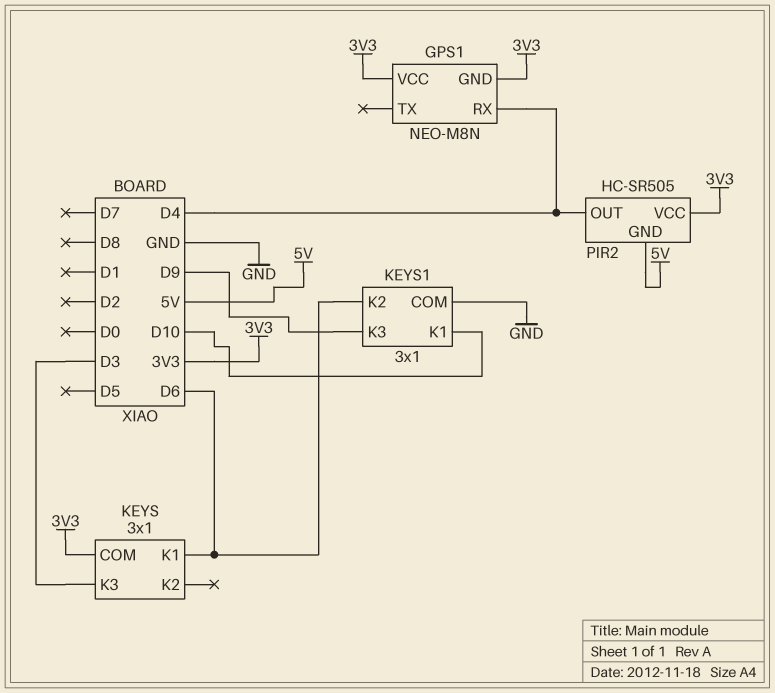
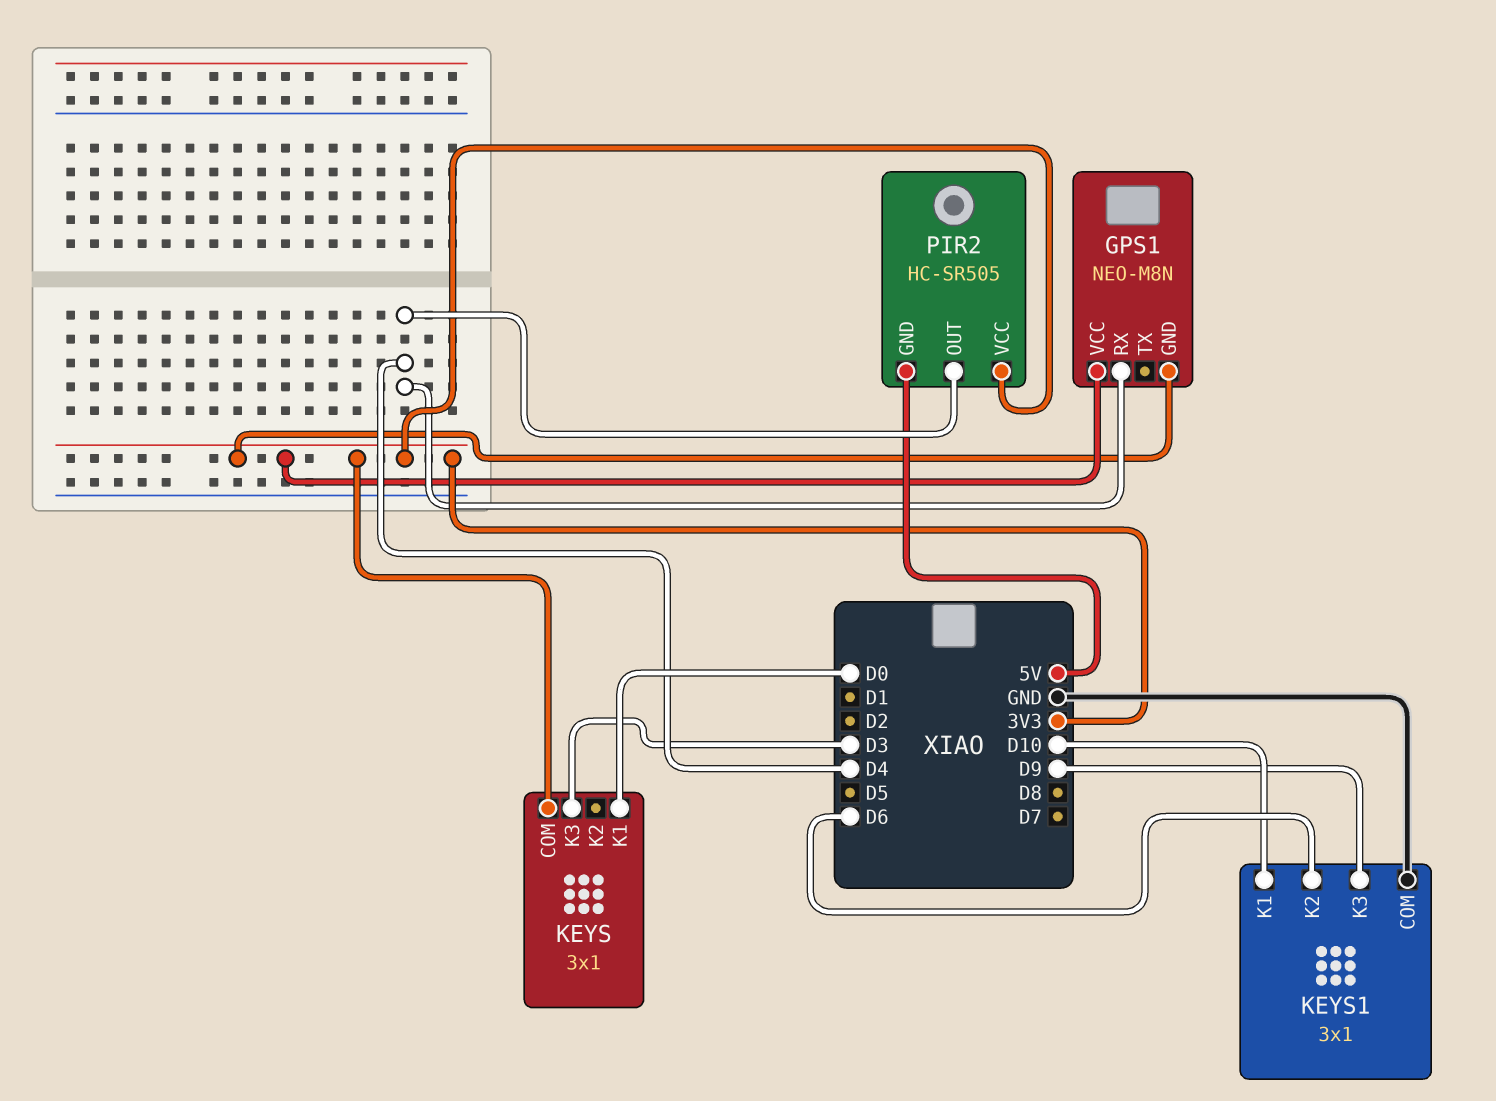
KEYS pin K1: D6 -> D0

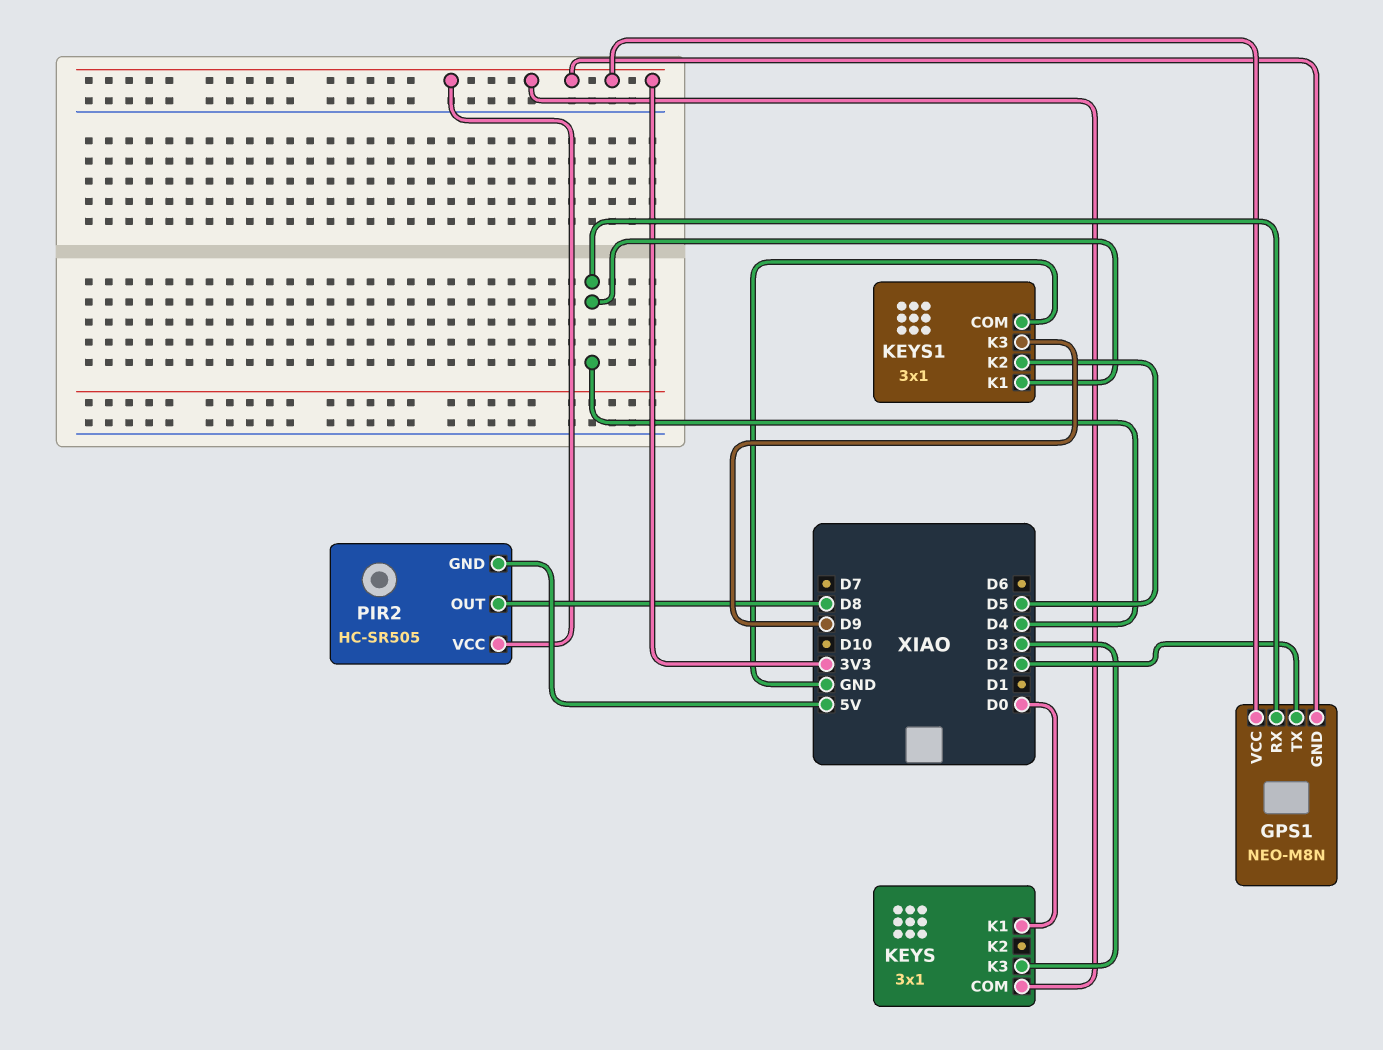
GPS1 pin TX: none -> D2
KEYS1 pin K1: D10 -> D4
KEYS1 pin K2: D6 -> D5
PIR2 pin OUT: D4 -> D8

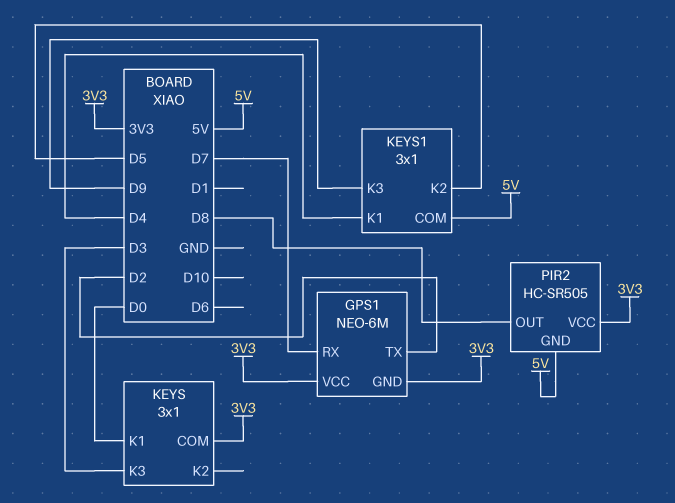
GPS1: NEO-M8N -> NEO-6M
GPS1 pin RX: D4 -> D7
KEYS1 pin COM: GND -> 5V

